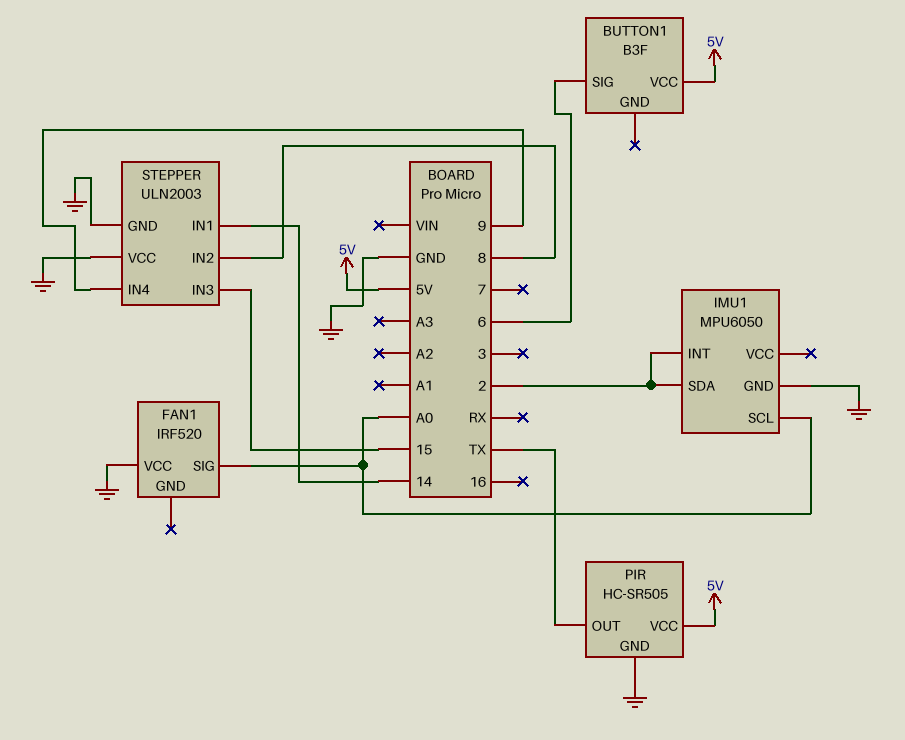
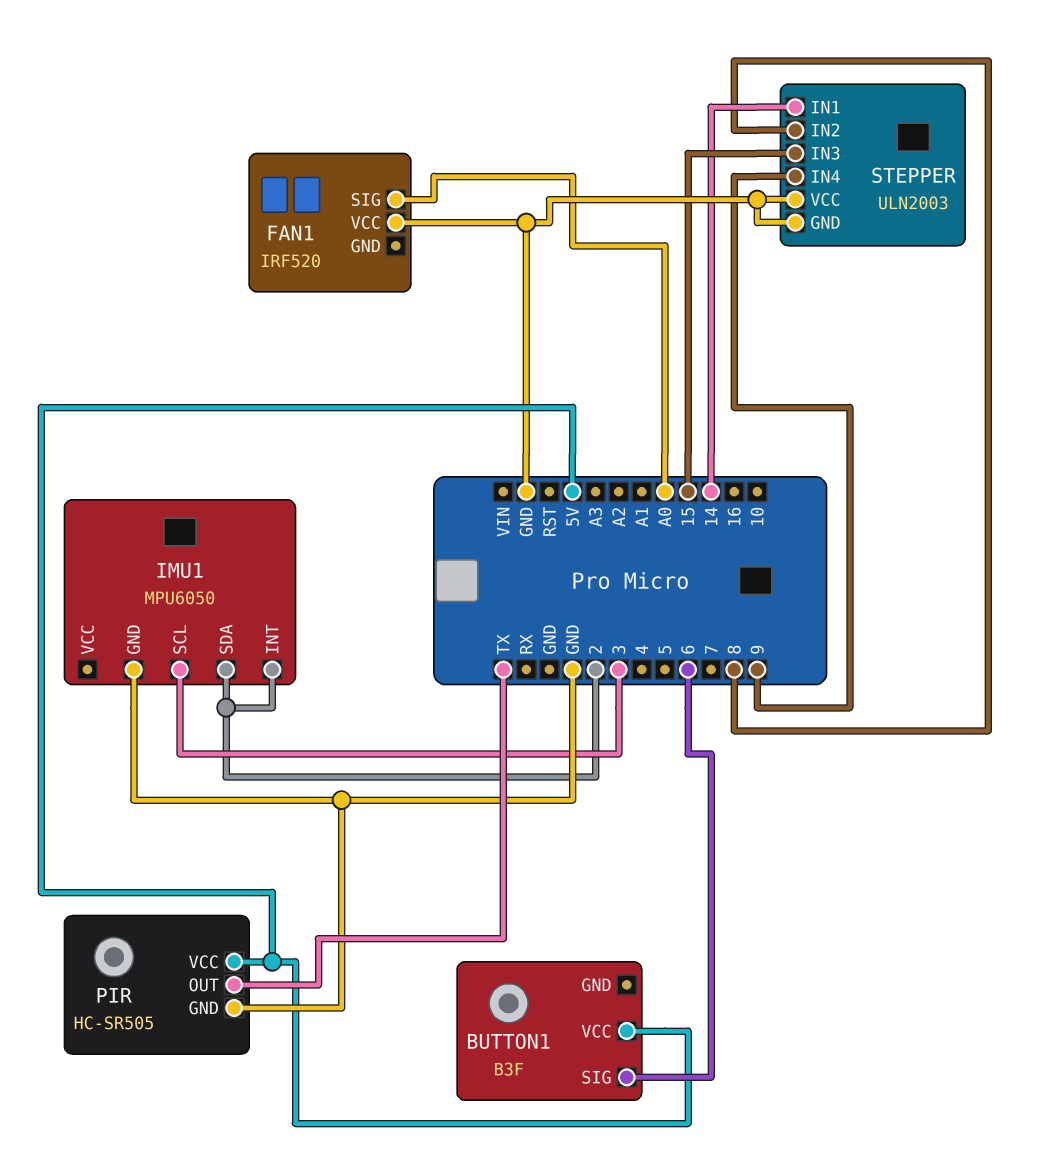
IMU1 pin SCL: A0 -> 3

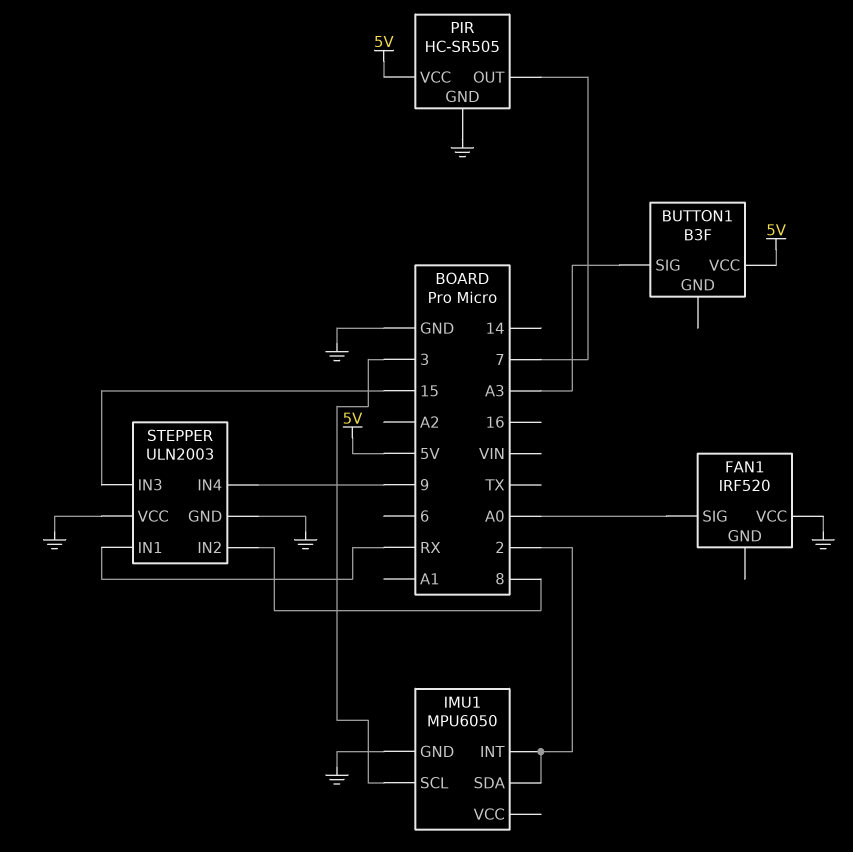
BUTTON1 pin SIG: 6 -> A3
PIR pin OUT: TX -> 7
STEPPER pin IN1: 14 -> RX

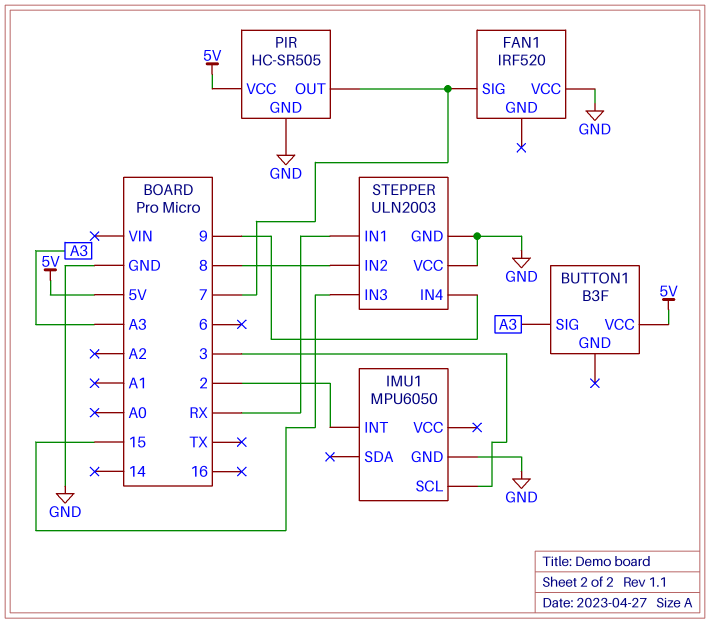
FAN1 pin SIG: A0 -> 7
IMU1 pin SDA: 2 -> none

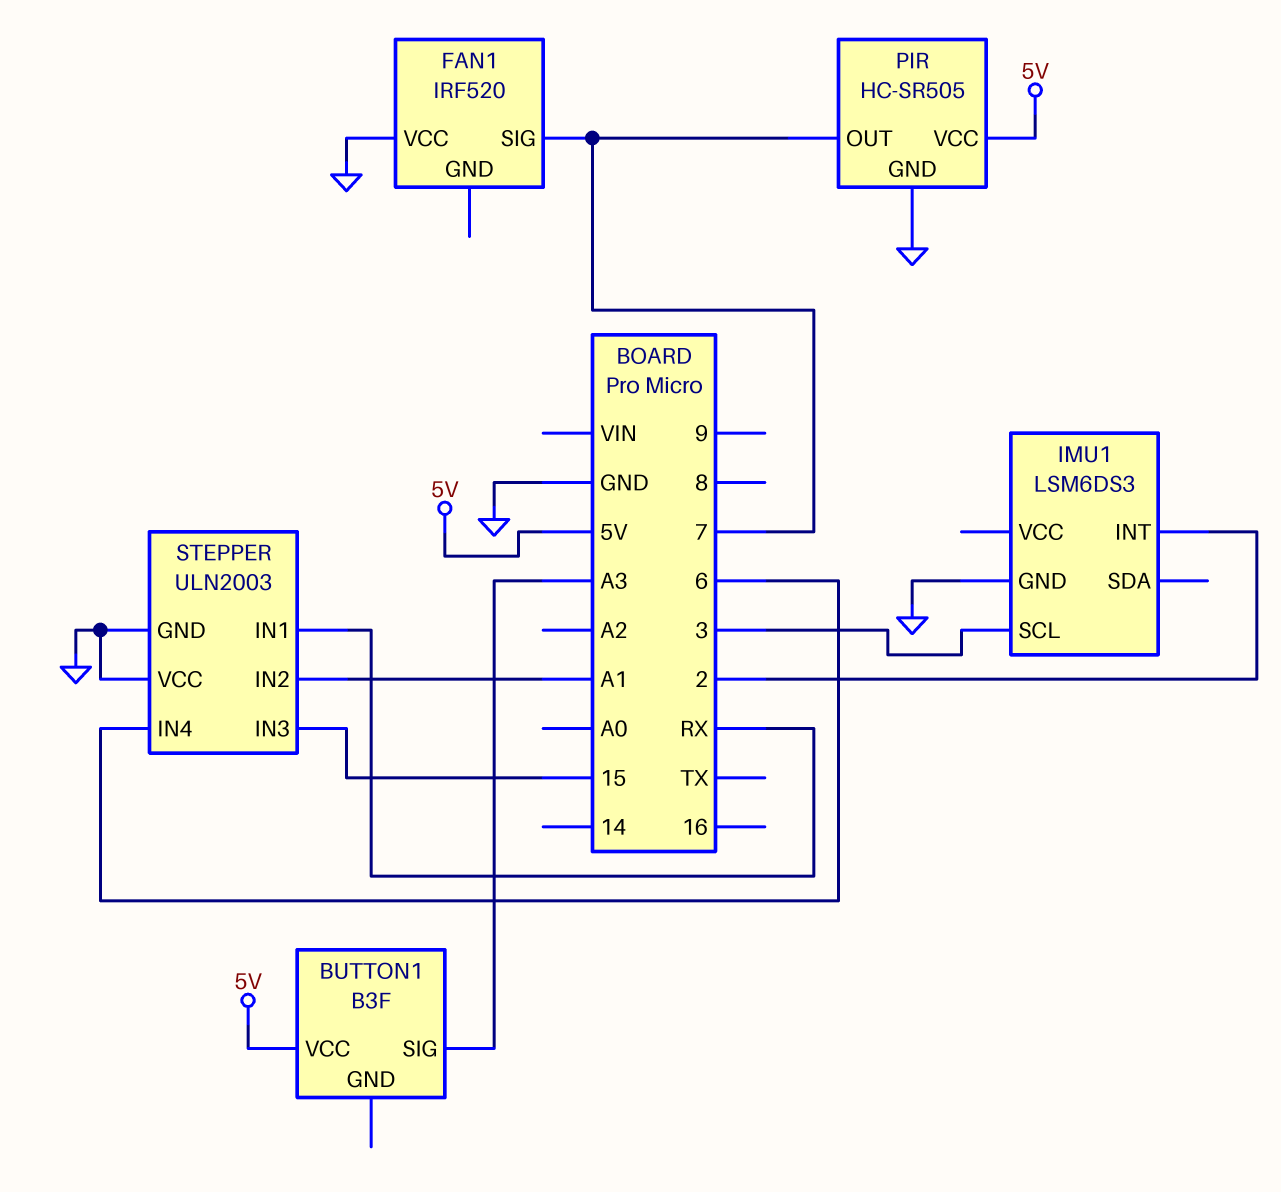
IMU1: MPU6050 -> LSM6DS3
STEPPER pin IN2: 8 -> A1
STEPPER pin IN4: 9 -> 6

